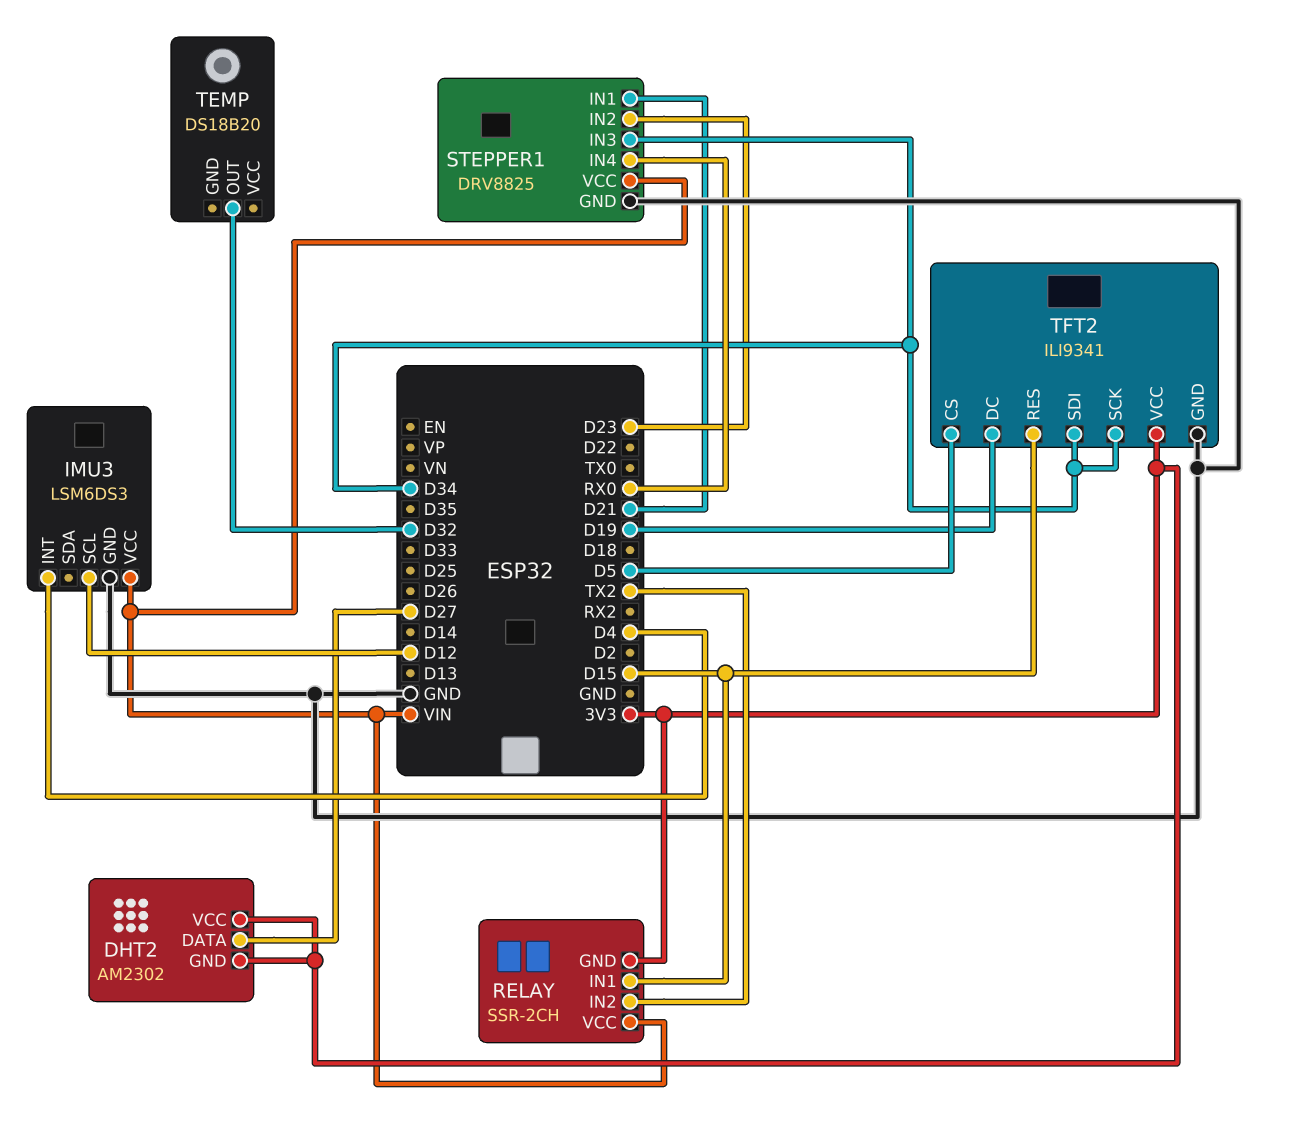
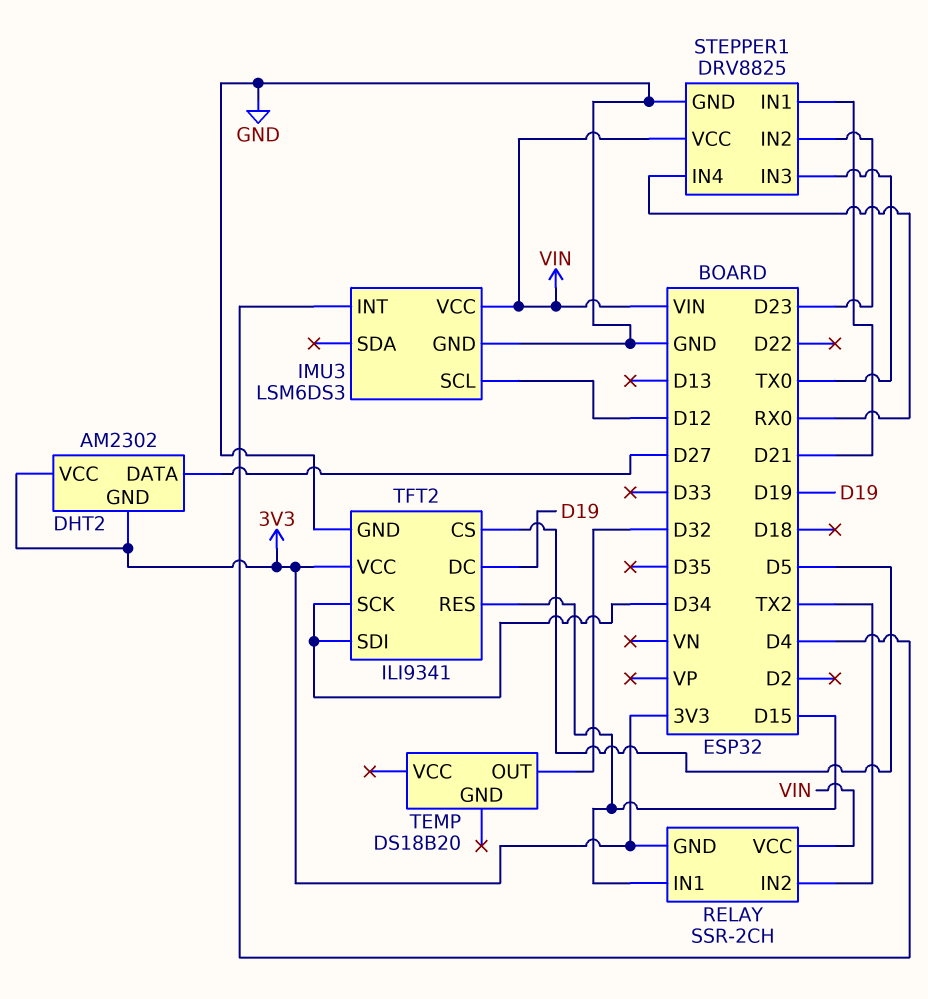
STEPPER1 pin IN3: D34 -> TX0

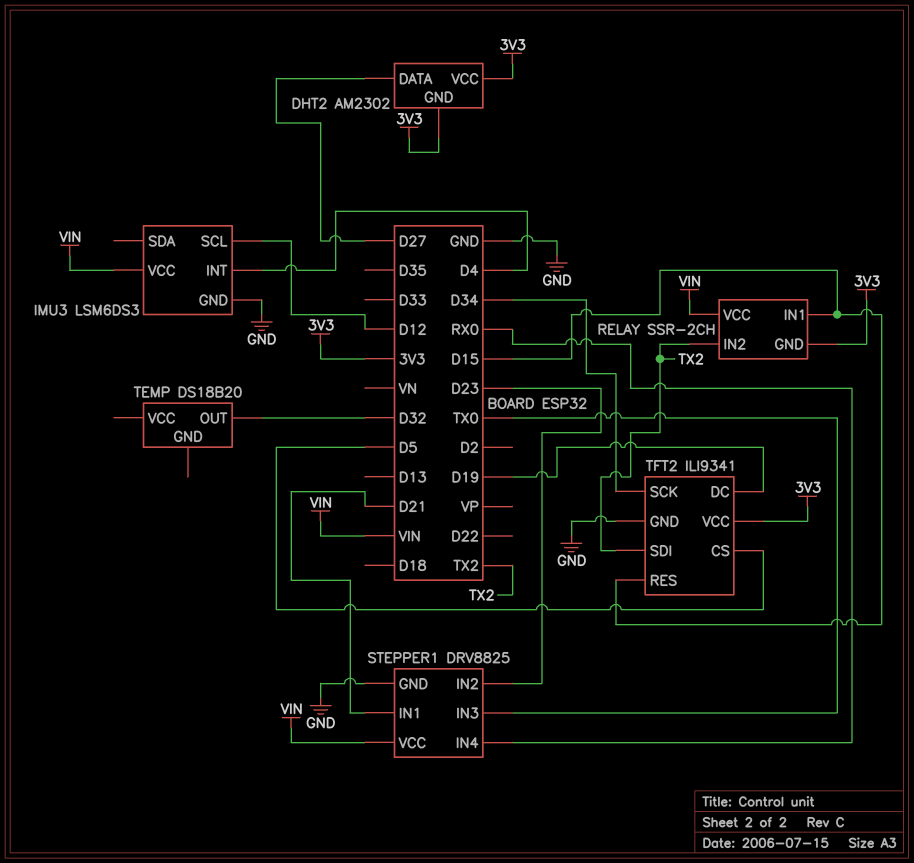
TFT2 pin SDI: D34 -> TX2

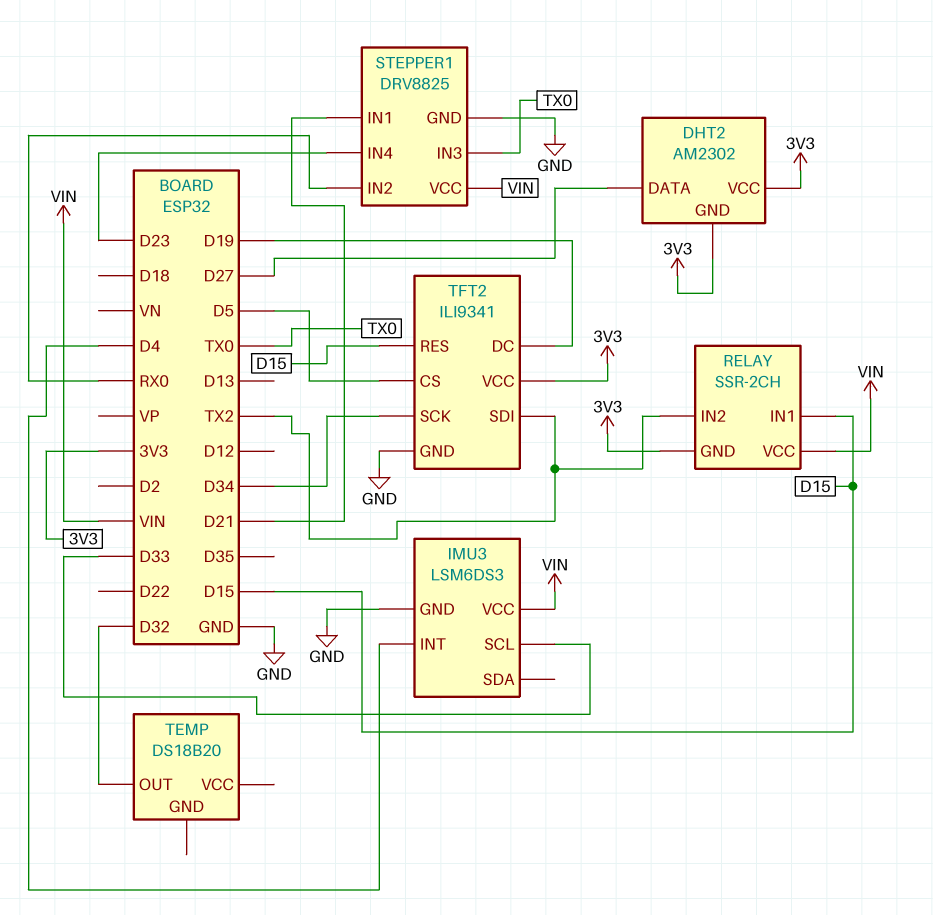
IMU3 pin SCL: D12 -> D33
STEPPER1 pin IN2: D23 -> RX0
STEPPER1 pin IN4: RX0 -> D23

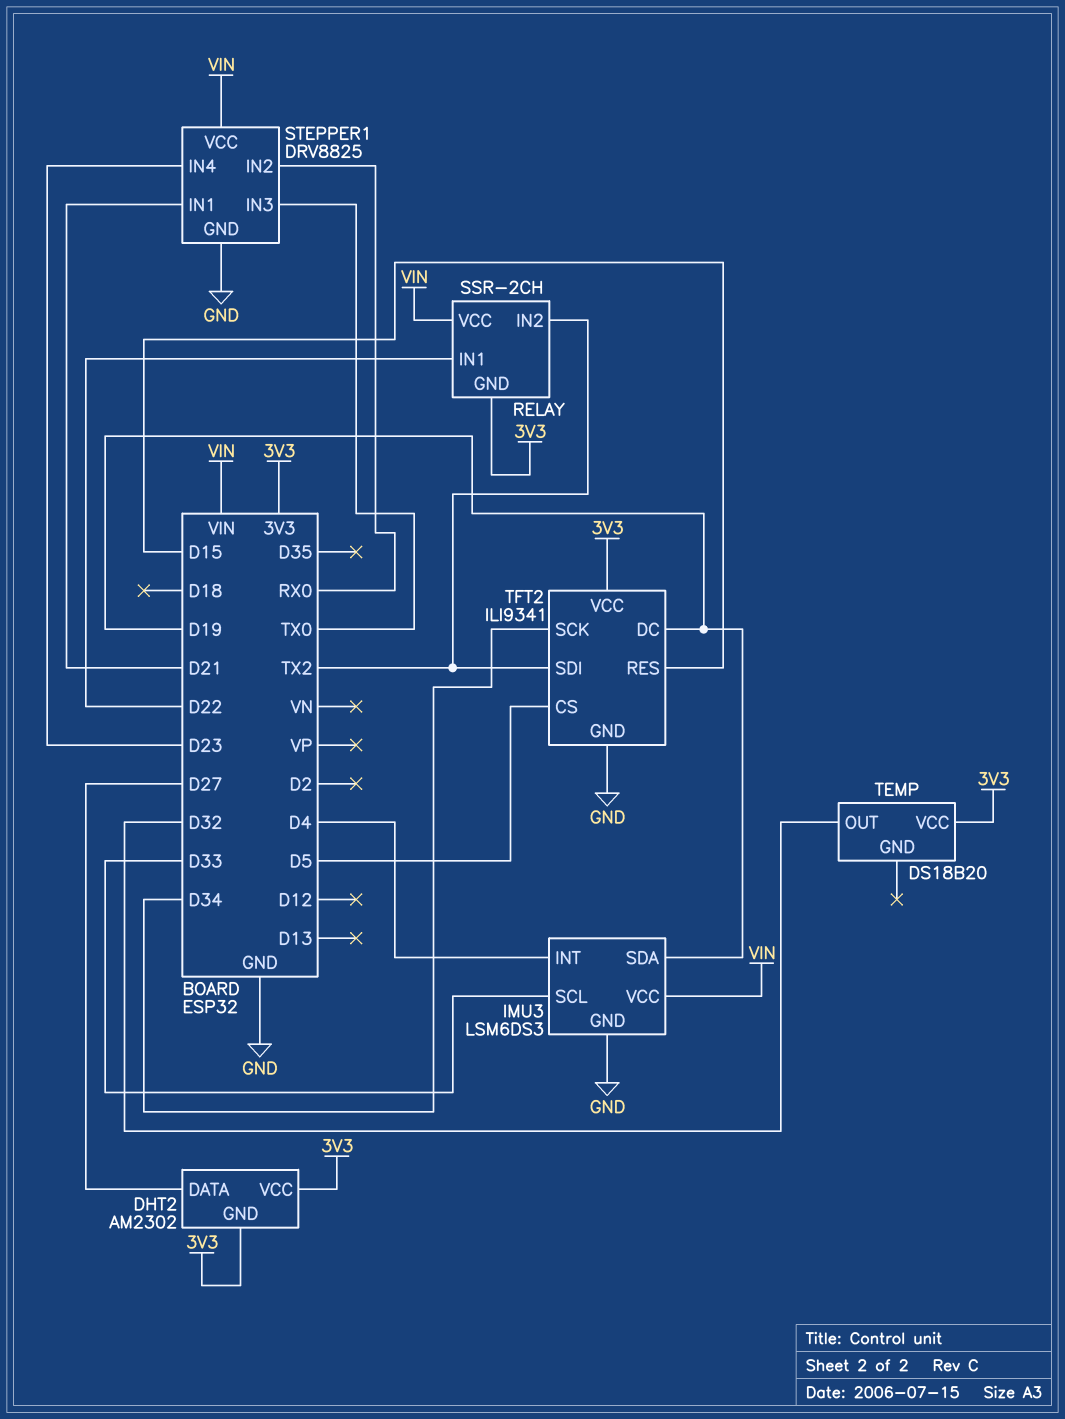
IMU3 pin SDA: none -> D19
RELAY pin IN1: D15 -> D22
TEMP pin VCC: none -> 3V3

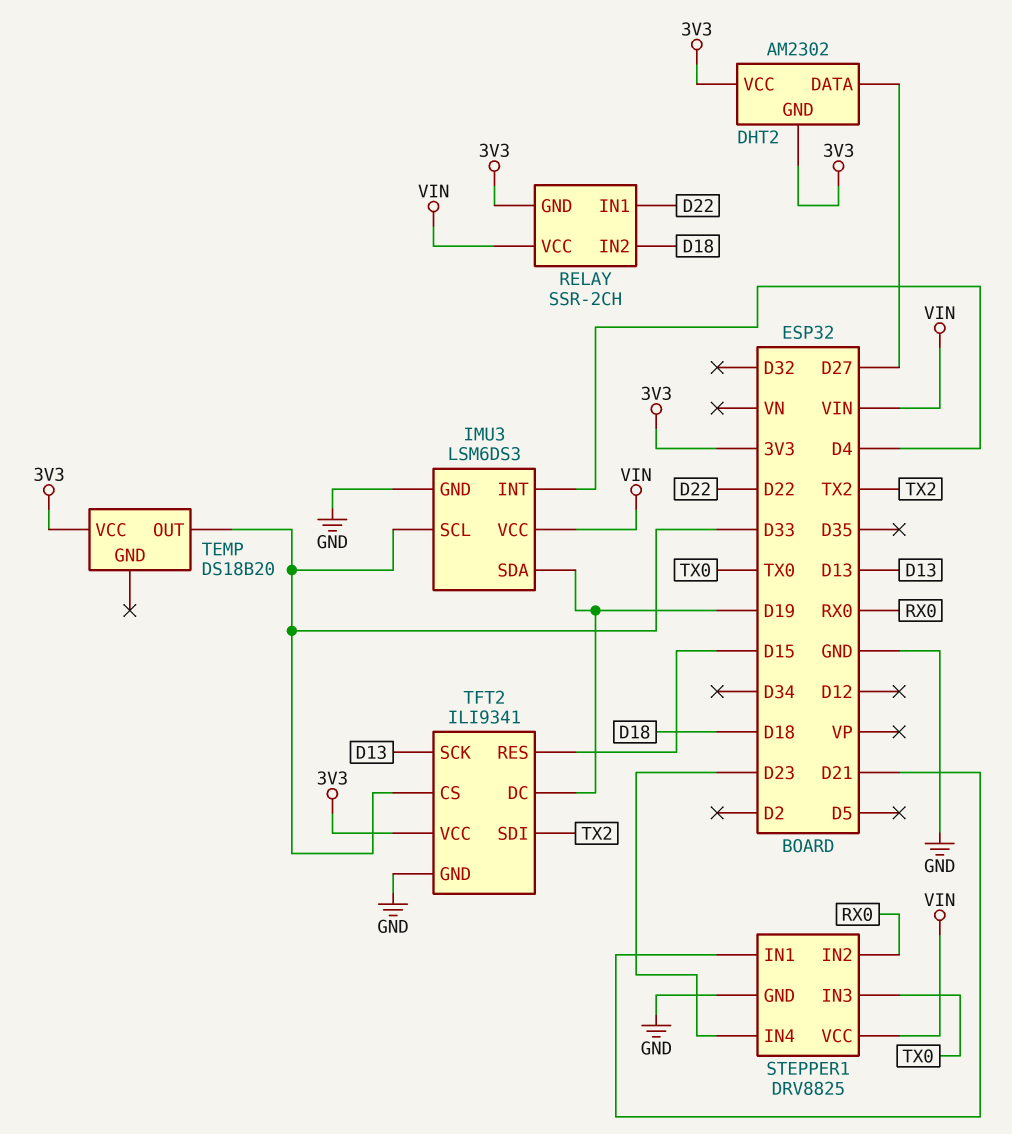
RELAY pin IN2: TX2 -> D18
TEMP pin OUT: D32 -> D33
TFT2 pin CS: D5 -> D33
TFT2 pin SCK: D34 -> D13

